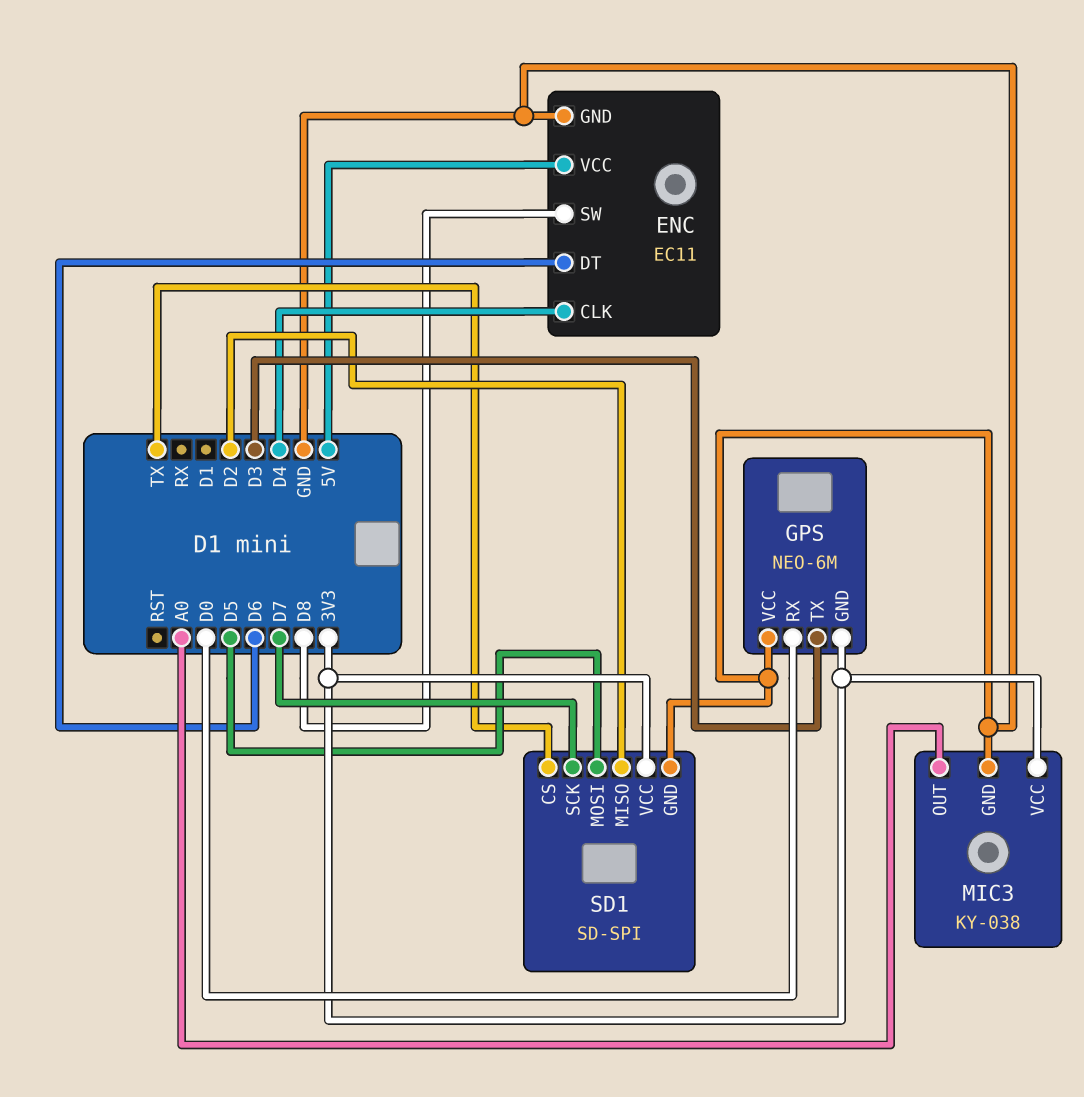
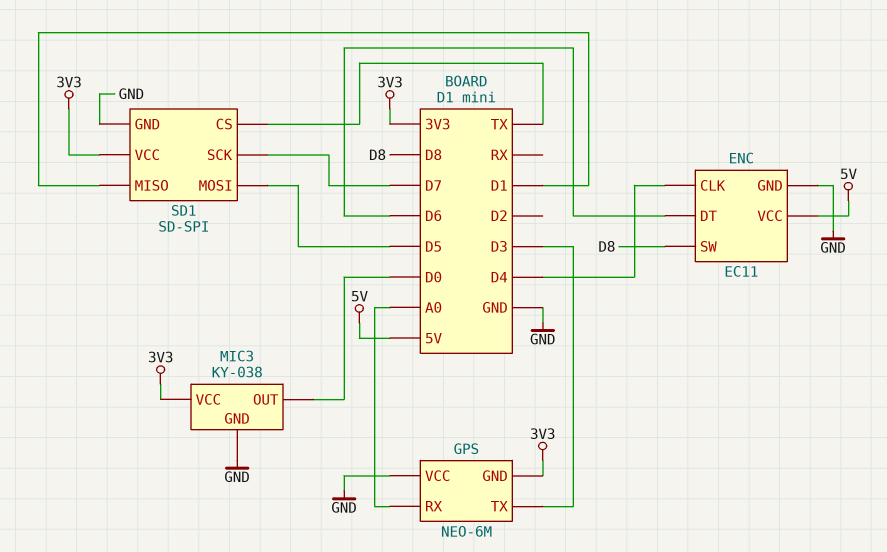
GPS pin RX: D0 -> A0
MIC3 pin OUT: A0 -> D0
SD1 pin MISO: D2 -> D1

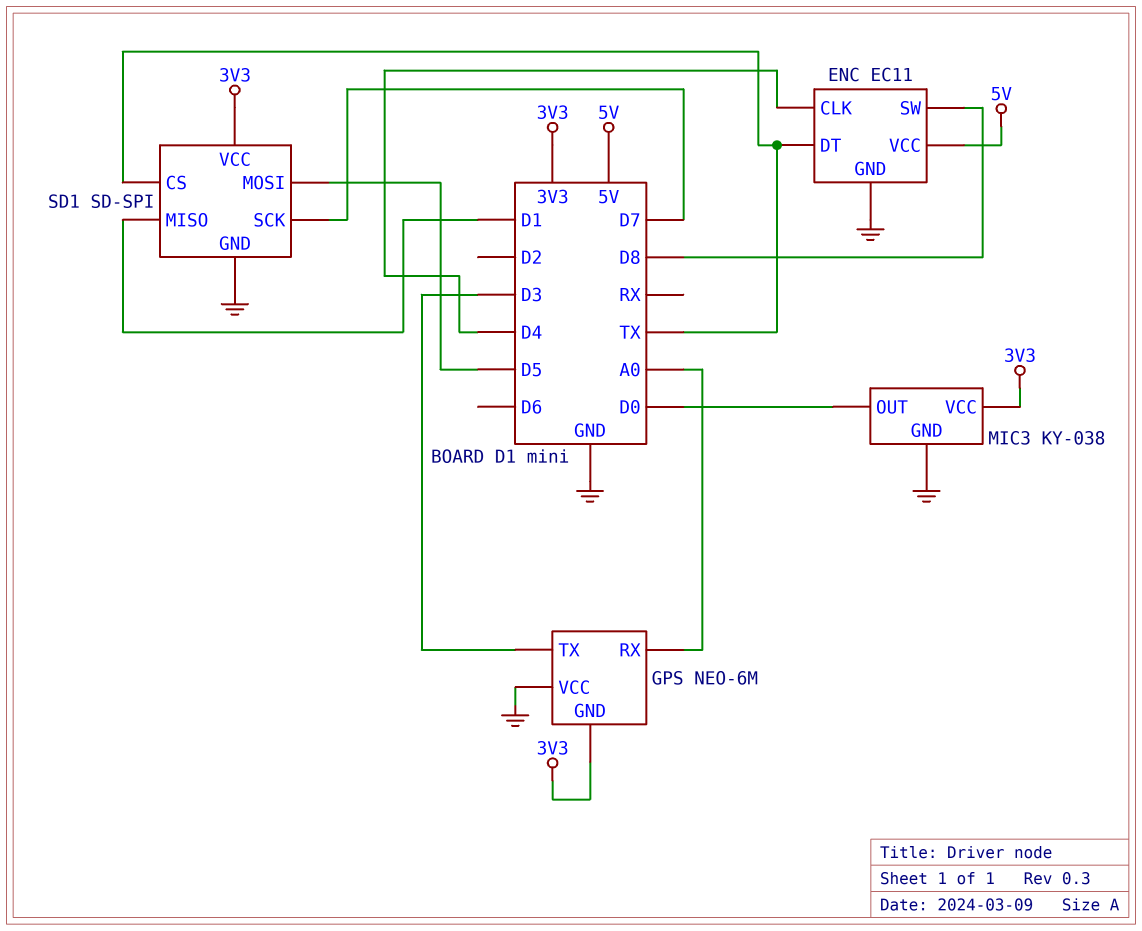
ENC pin DT: D6 -> TX

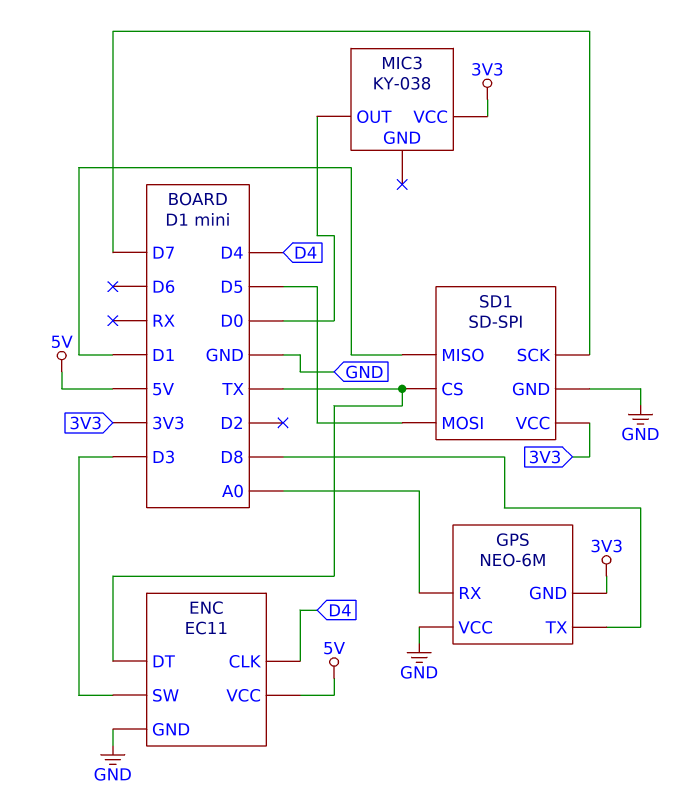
ENC pin SW: D8 -> D3
GPS pin TX: D3 -> D8
MIC3 pin GND: GND -> none

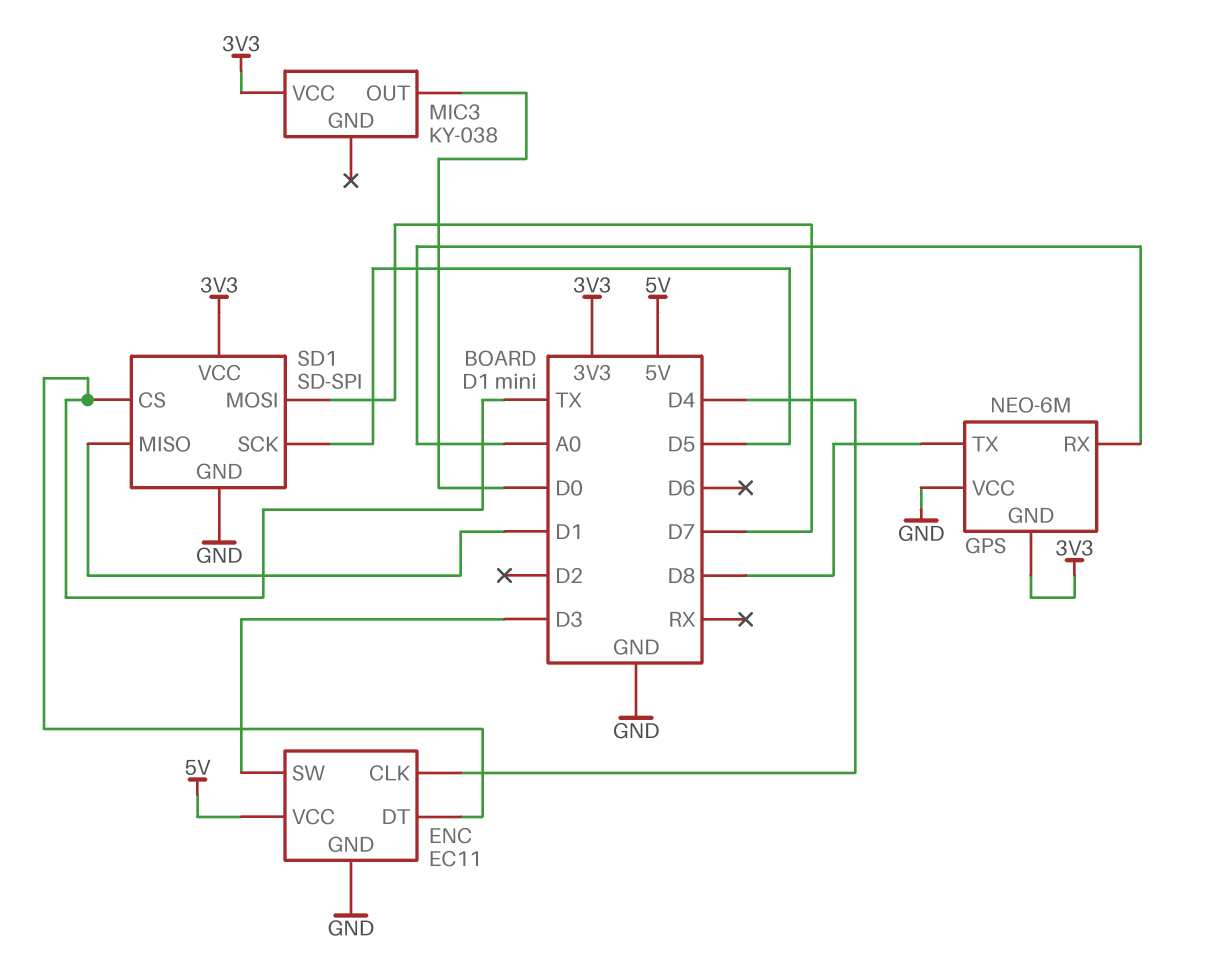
SD1 pin MOSI: D5 -> D7
SD1 pin SCK: D7 -> D5

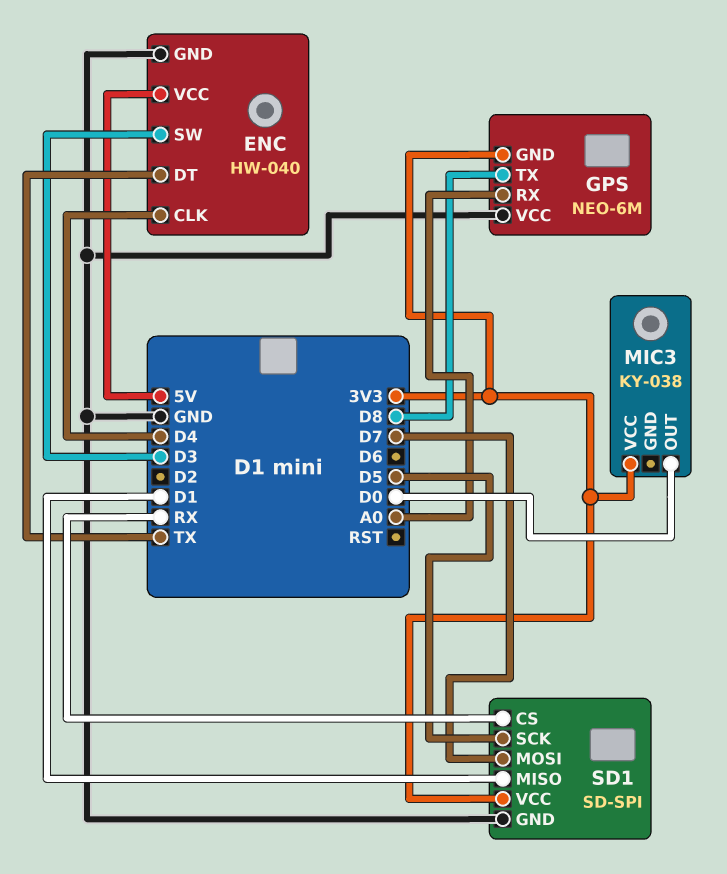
ENC: EC11 -> HW-040
SD1 pin CS: TX -> RX

